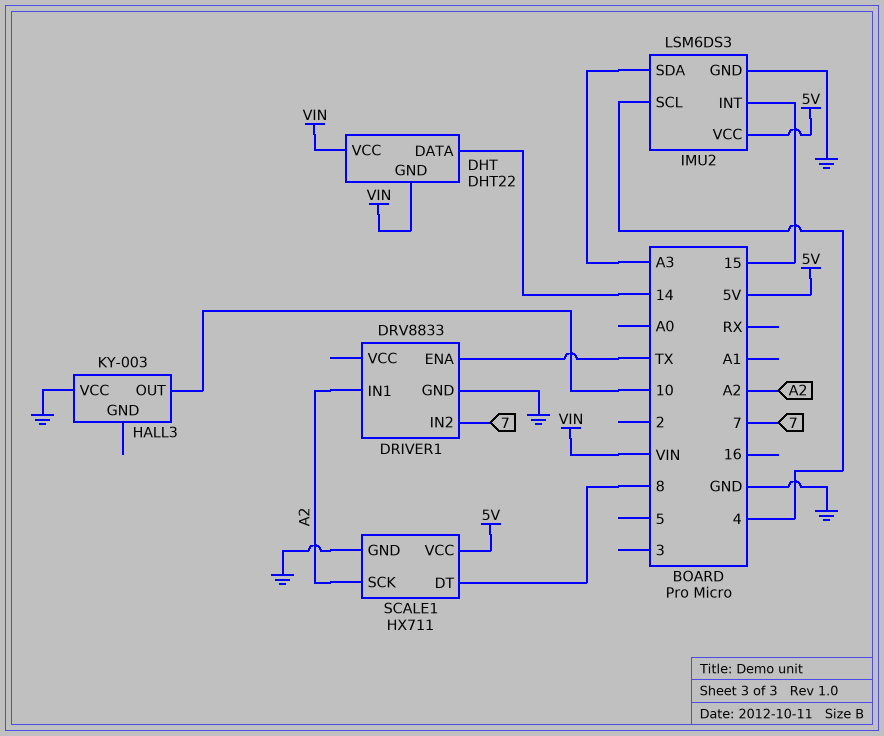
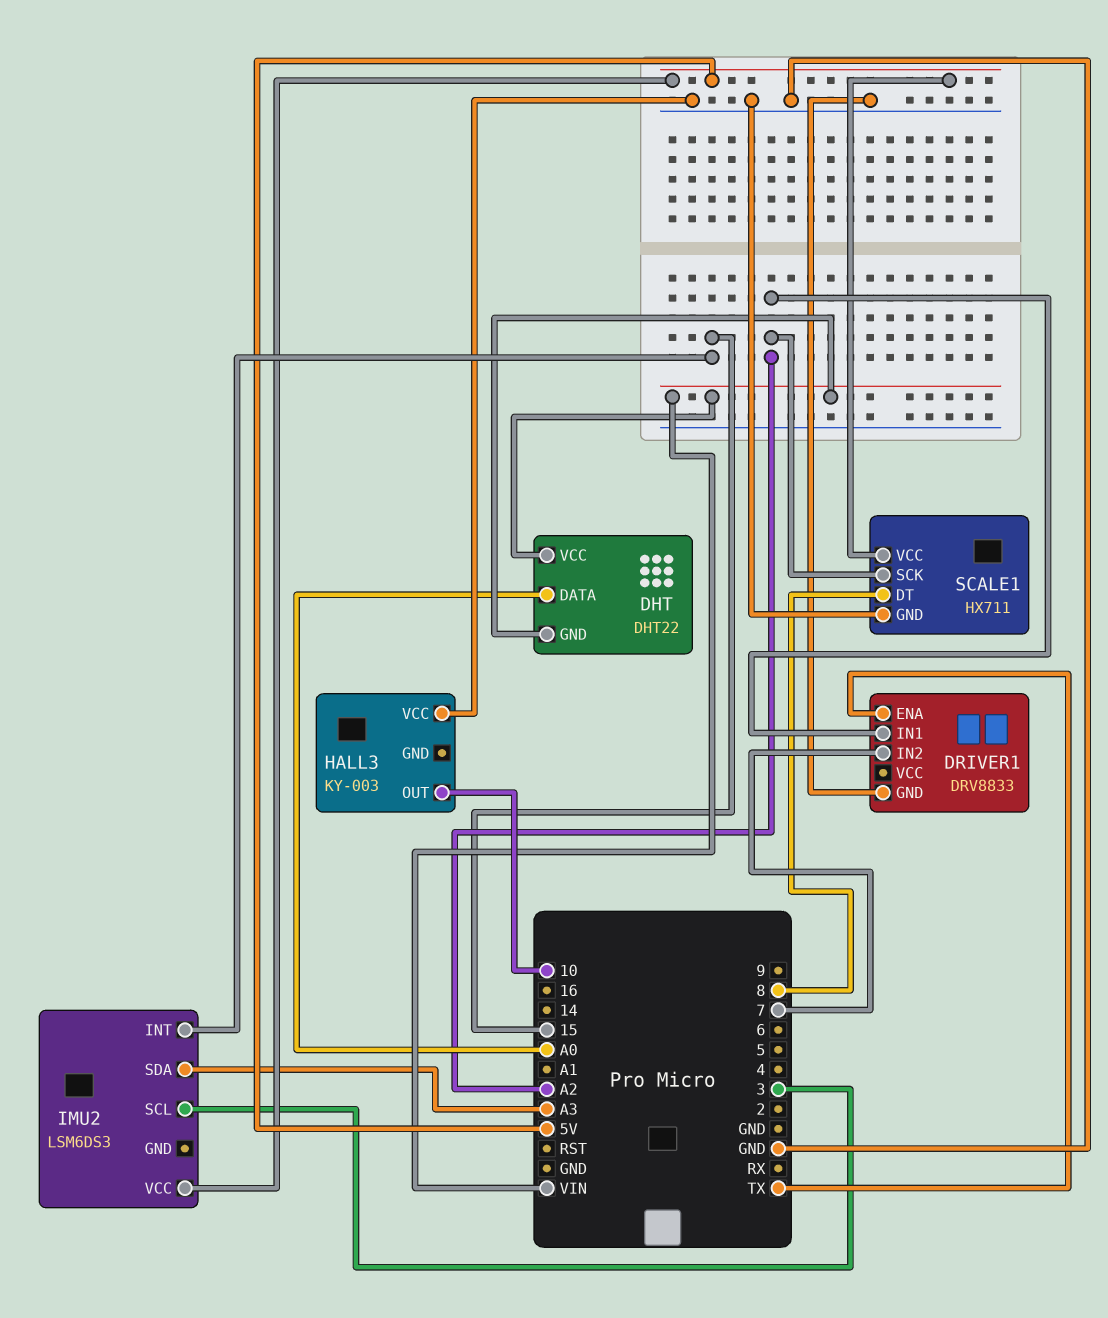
DHT pin DATA: 14 -> A0
IMU2 pin GND: GND -> none
IMU2 pin SCL: 4 -> 3

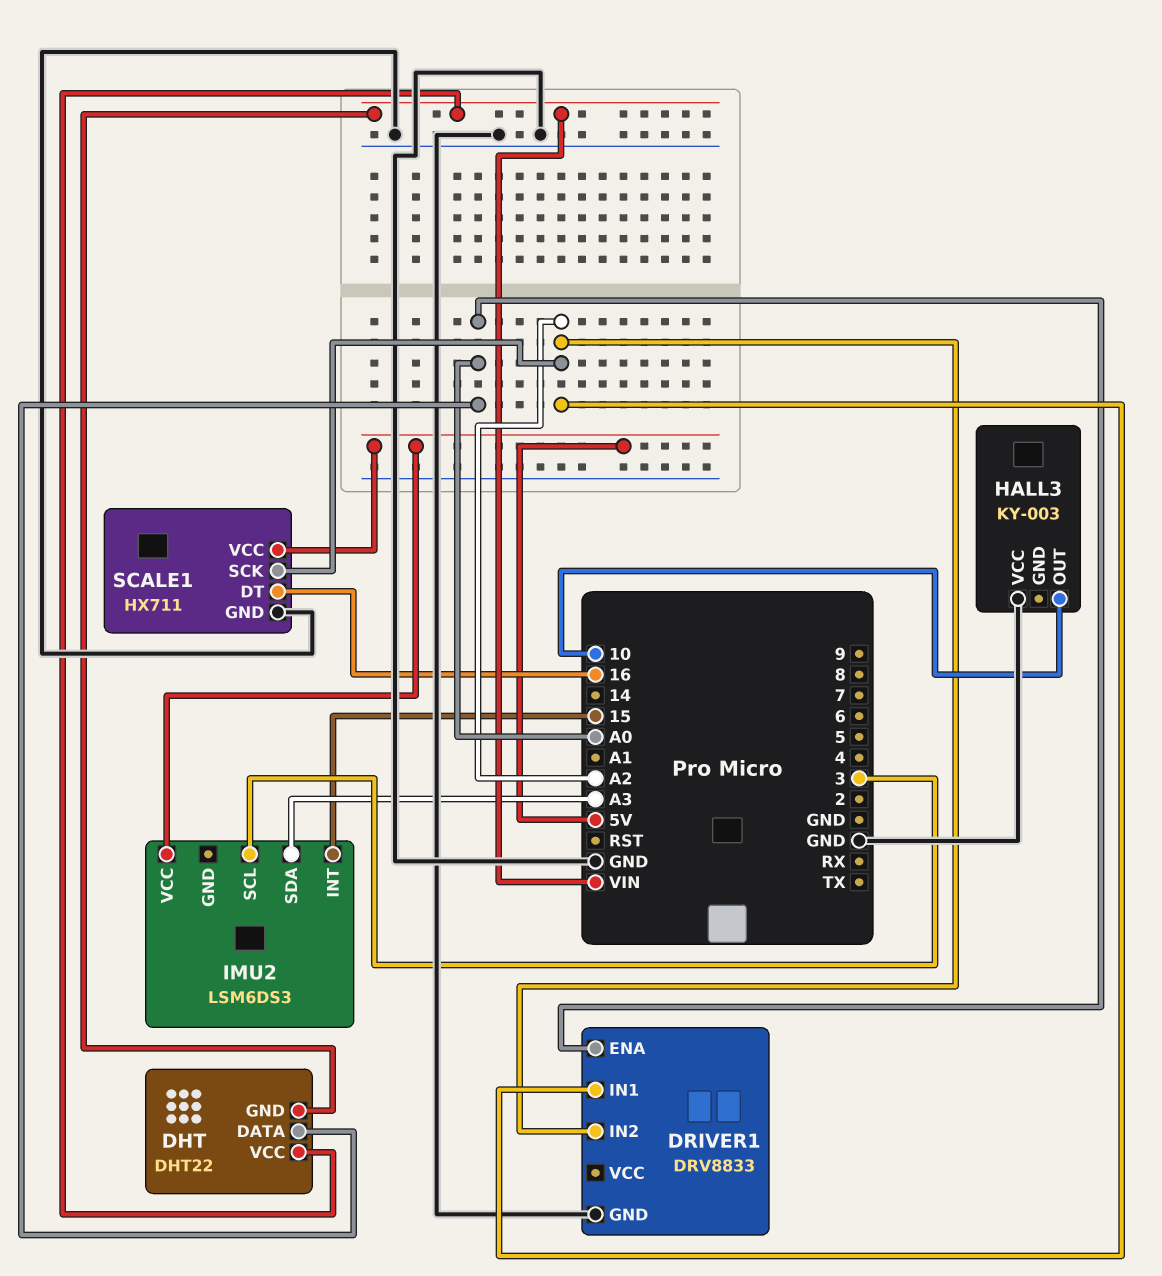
DRIVER1 pin ENA: TX -> A0
DRIVER1 pin IN2: 7 -> A2
SCALE1 pin DT: 8 -> 16

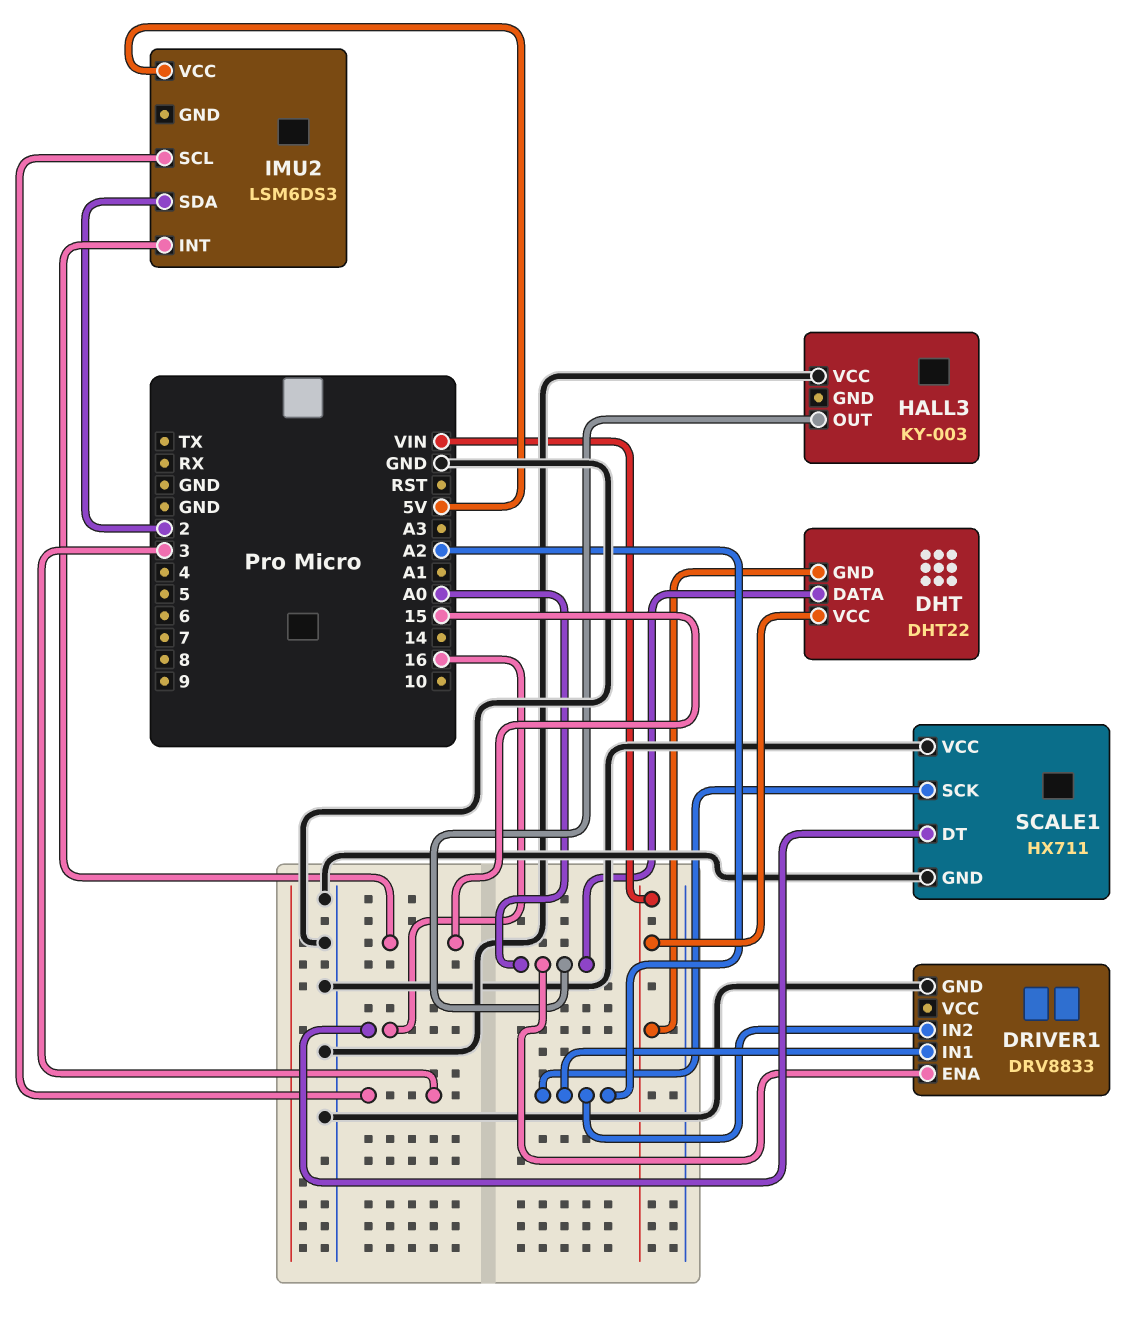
HALL3 pin OUT: 10 -> A0
IMU2 pin SDA: A3 -> 2
SCALE1 pin VCC: 5V -> GND

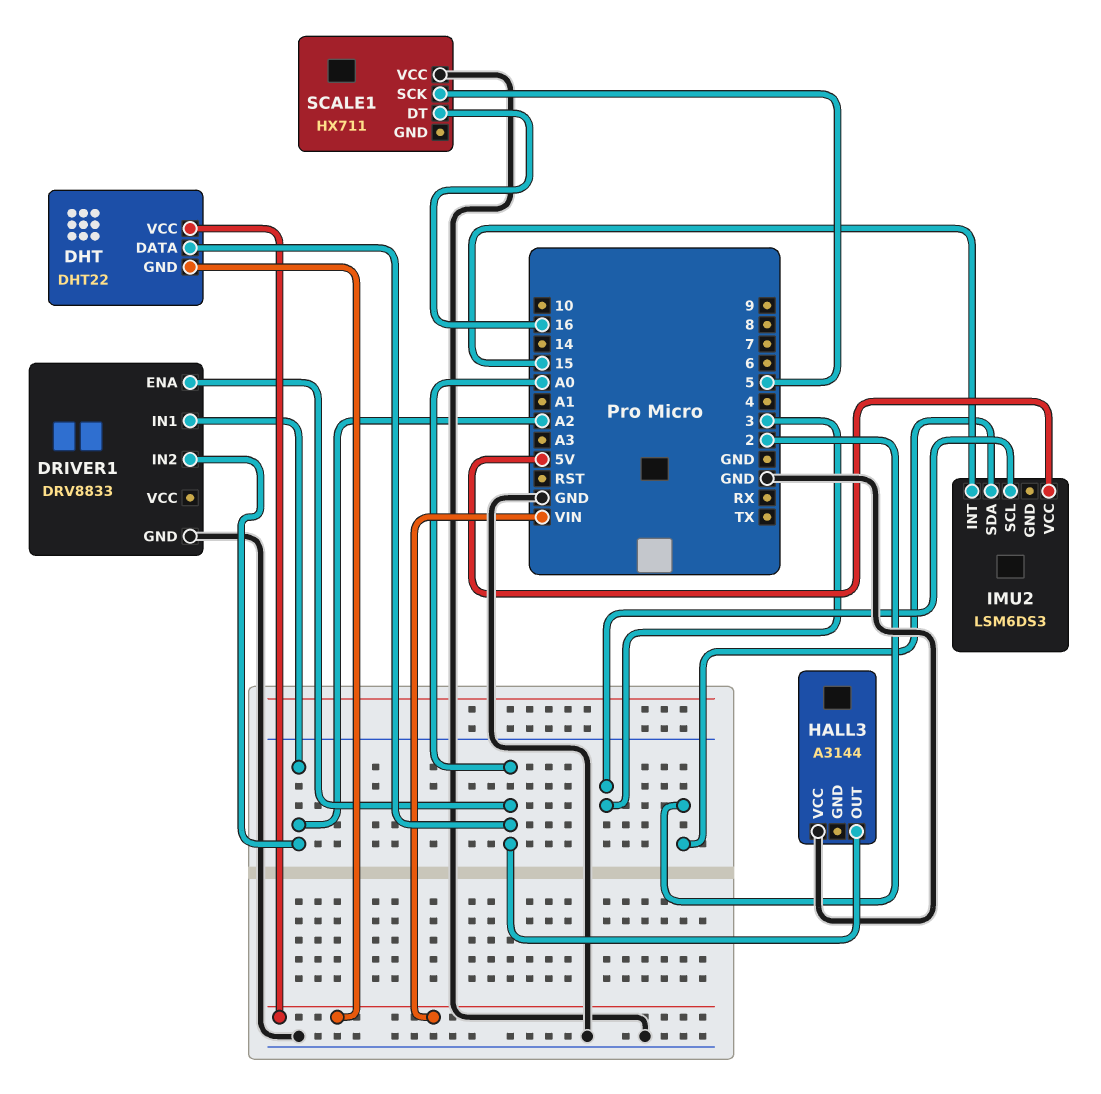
HALL3: KY-003 -> A3144
SCALE1 pin GND: GND -> none
SCALE1 pin SCK: A2 -> 5

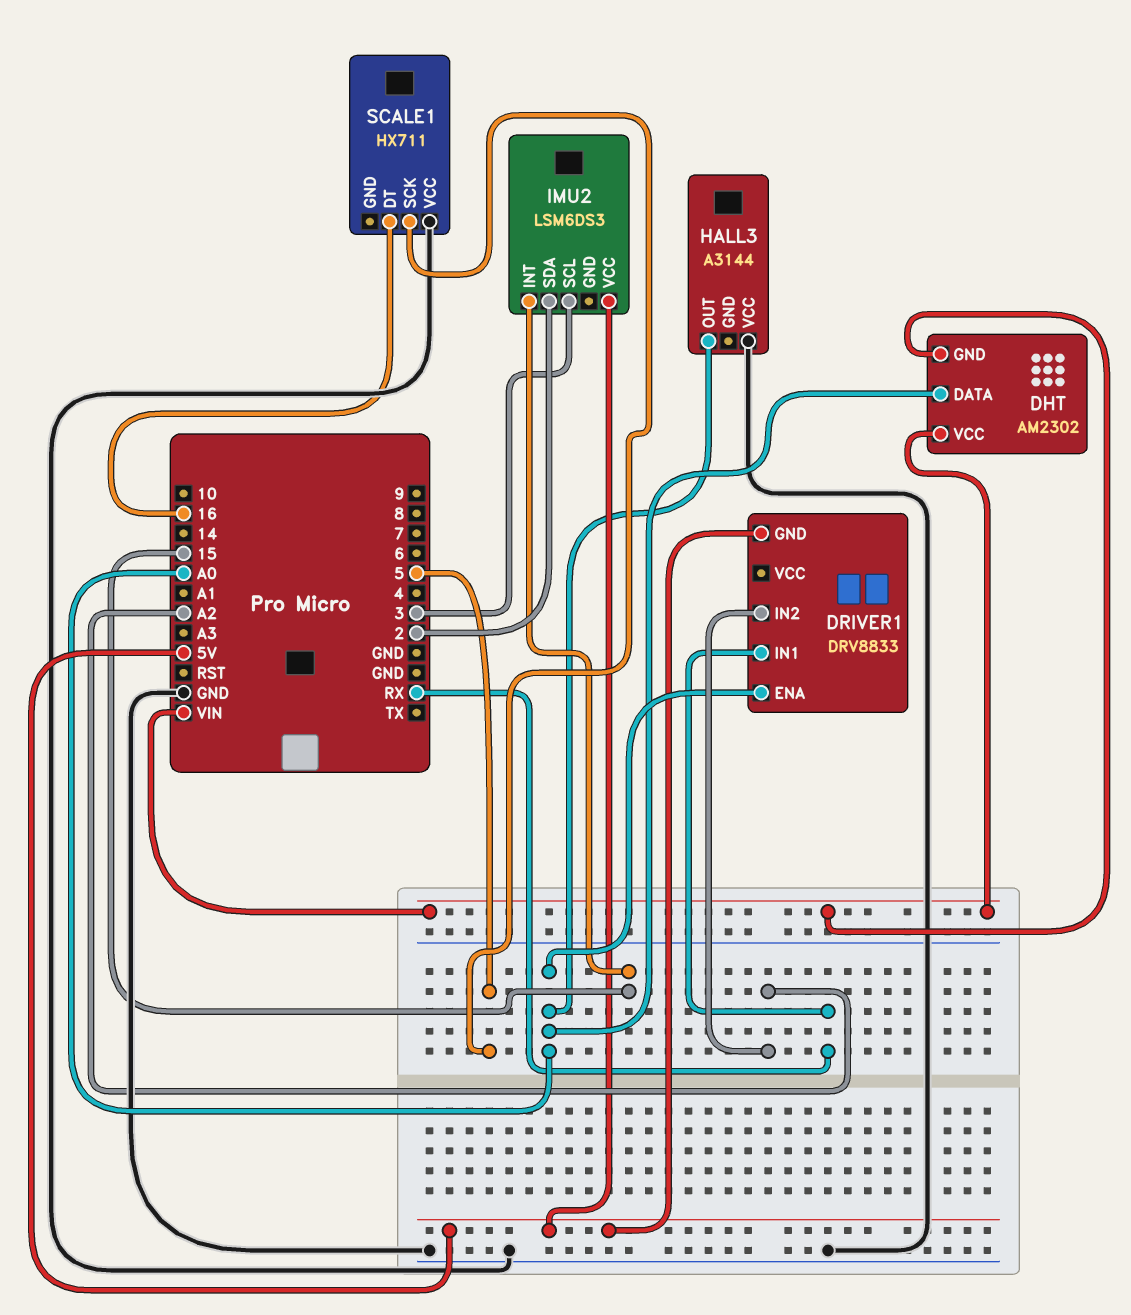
DHT: DHT22 -> AM2302
DRIVER1 pin GND: GND -> 5V
DRIVER1 pin IN1: A2 -> RX

